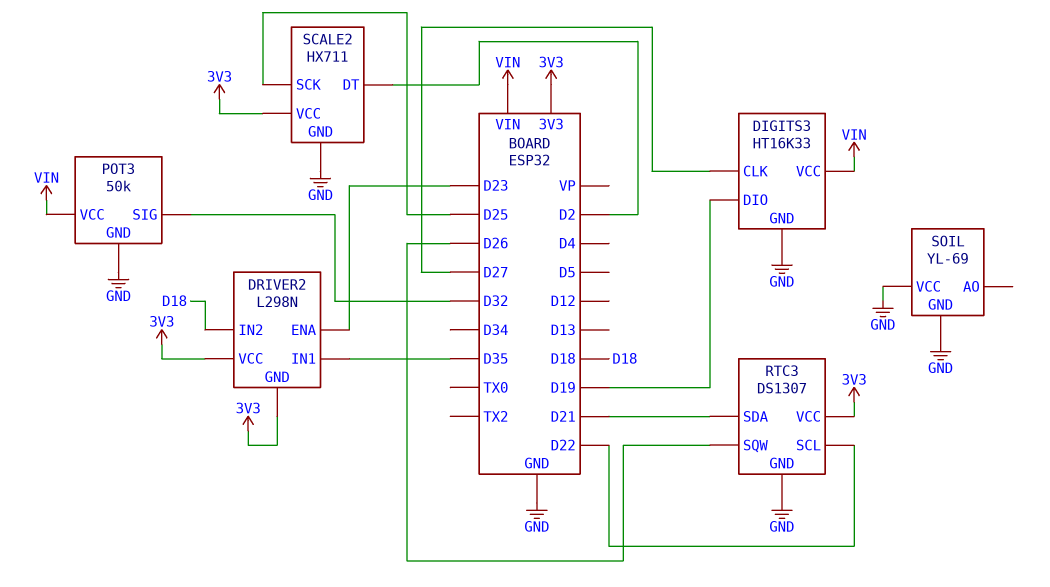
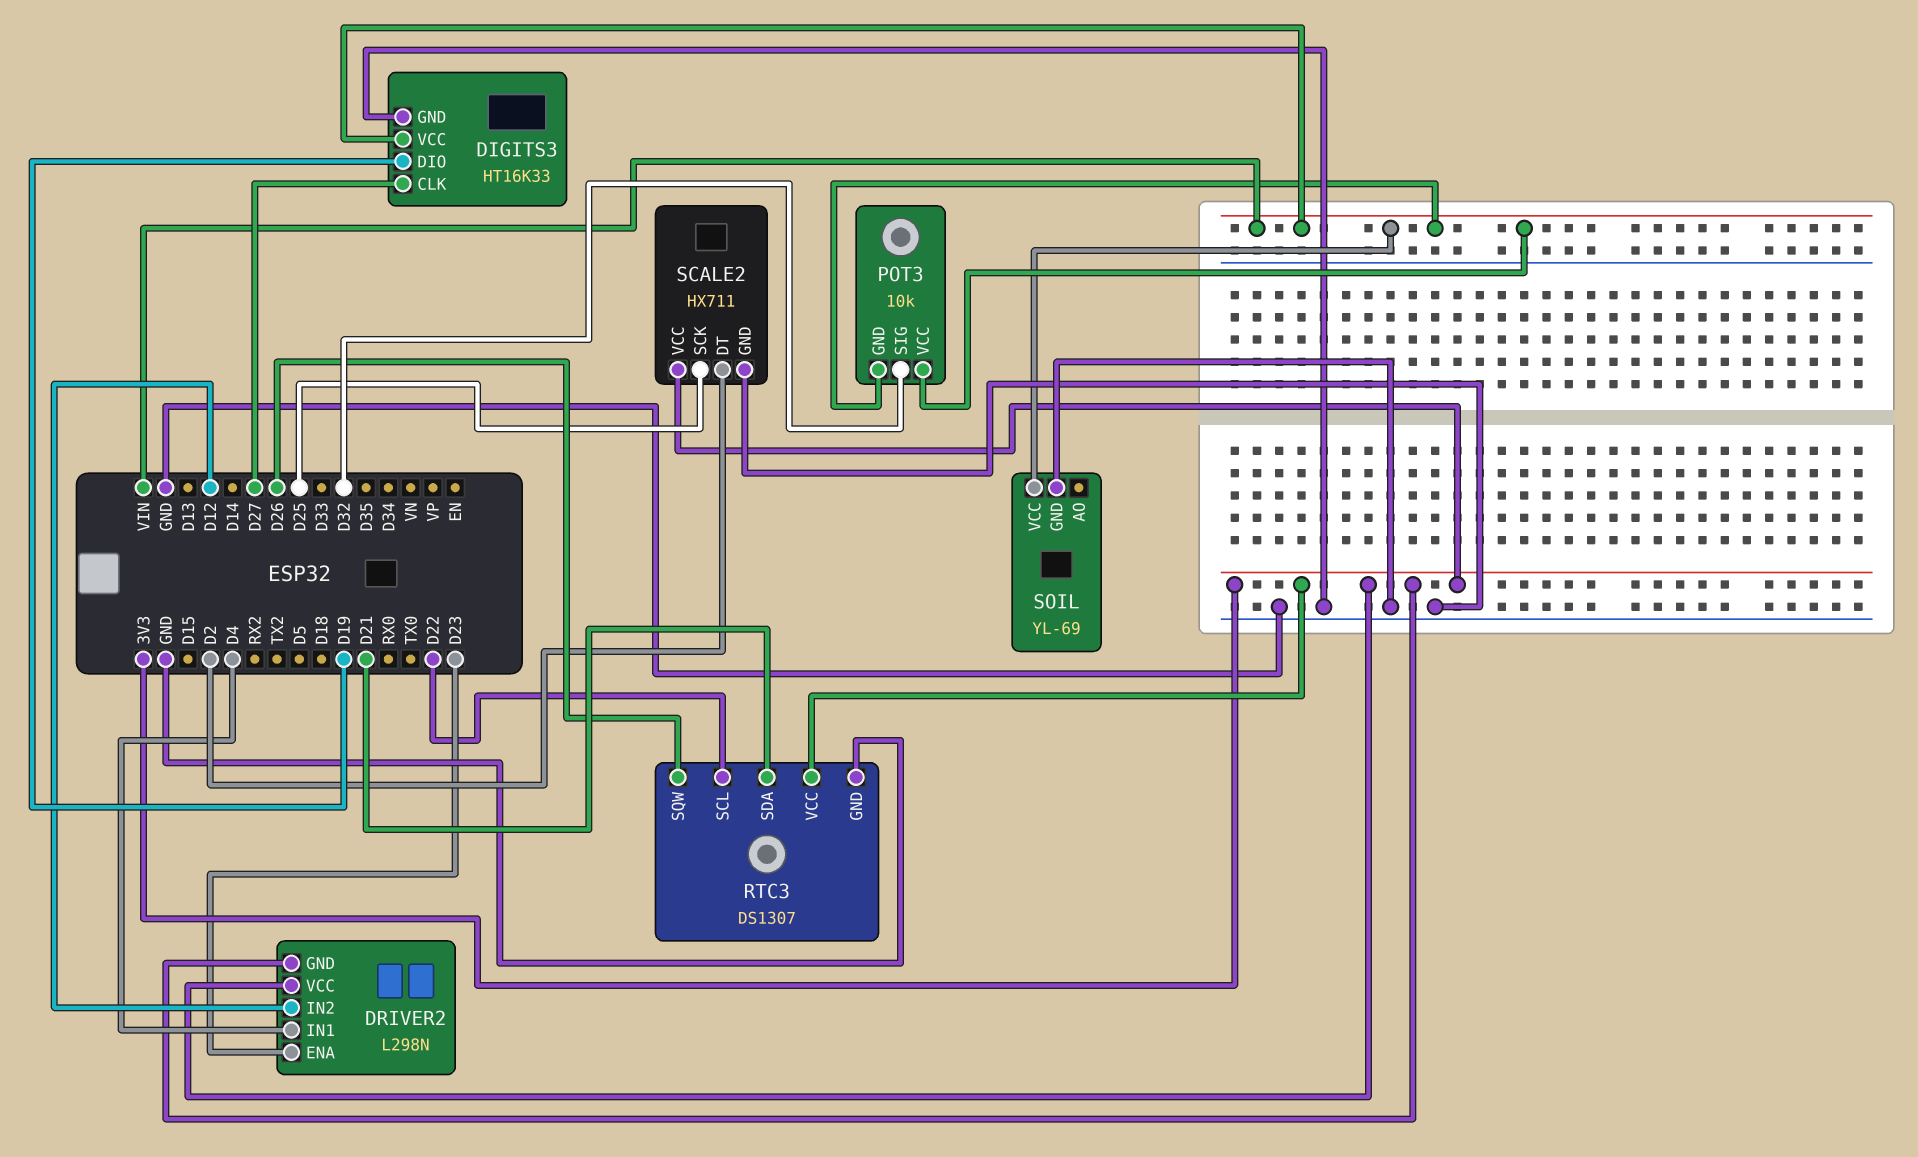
DRIVER2 pin IN1: D35 -> D4
DRIVER2 pin IN2: D18 -> D12
POT3: 50k -> 10k
POT3 pin GND: GND -> VIN
SOIL pin VCC: GND -> VIN

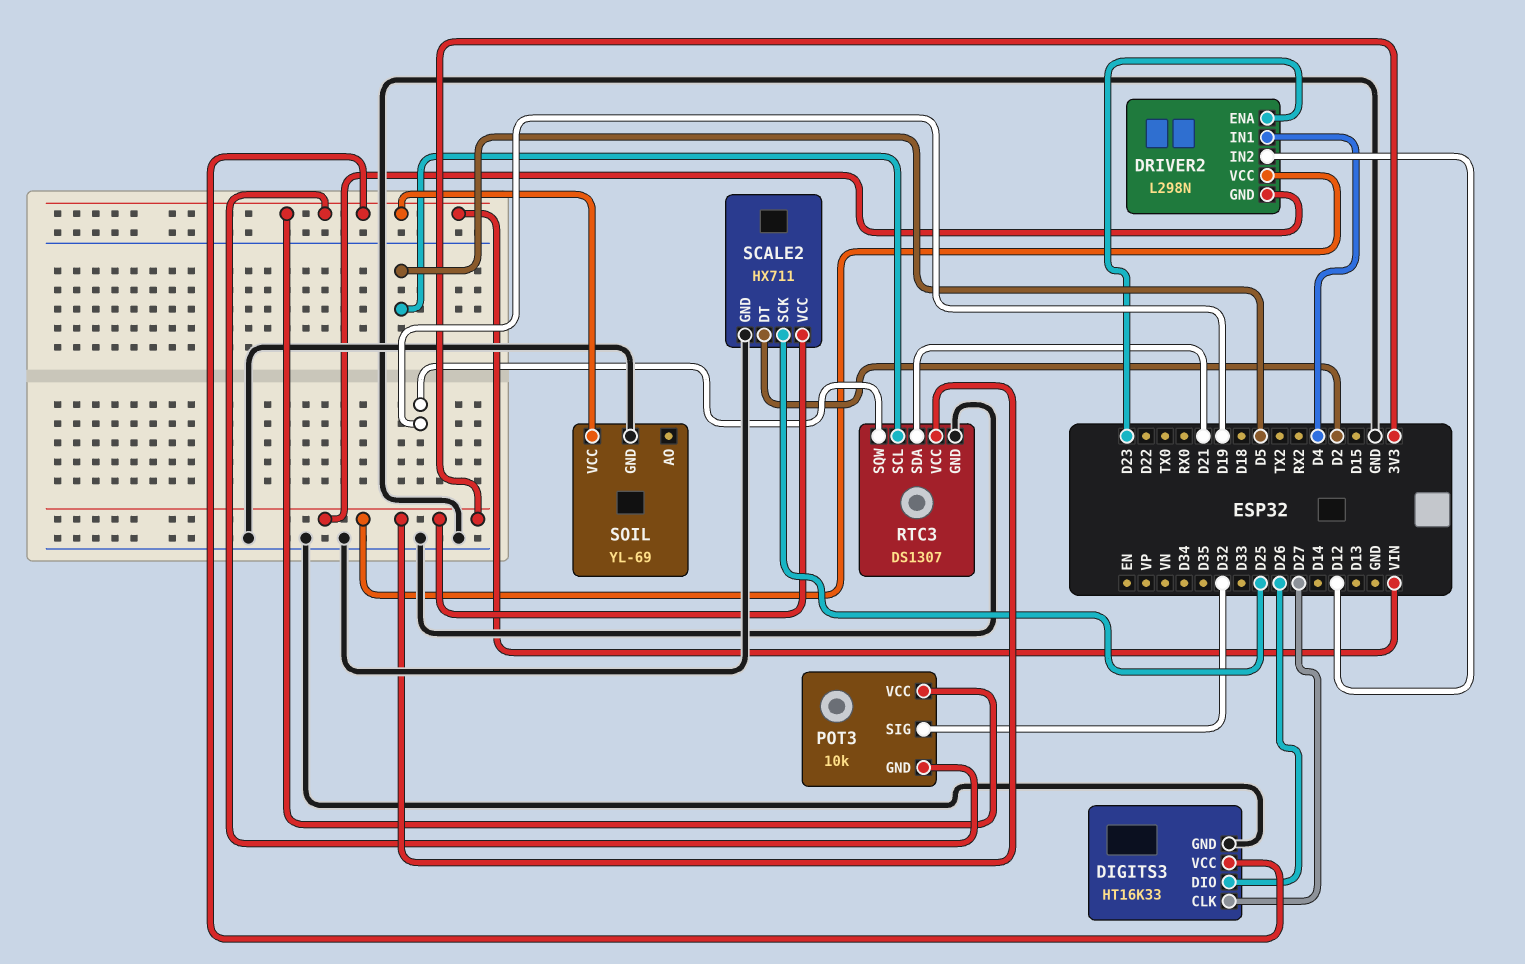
DIGITS3 pin DIO: D19 -> D26
RTC3 pin SCL: D22 -> D5
RTC3 pin SQW: D26 -> D19

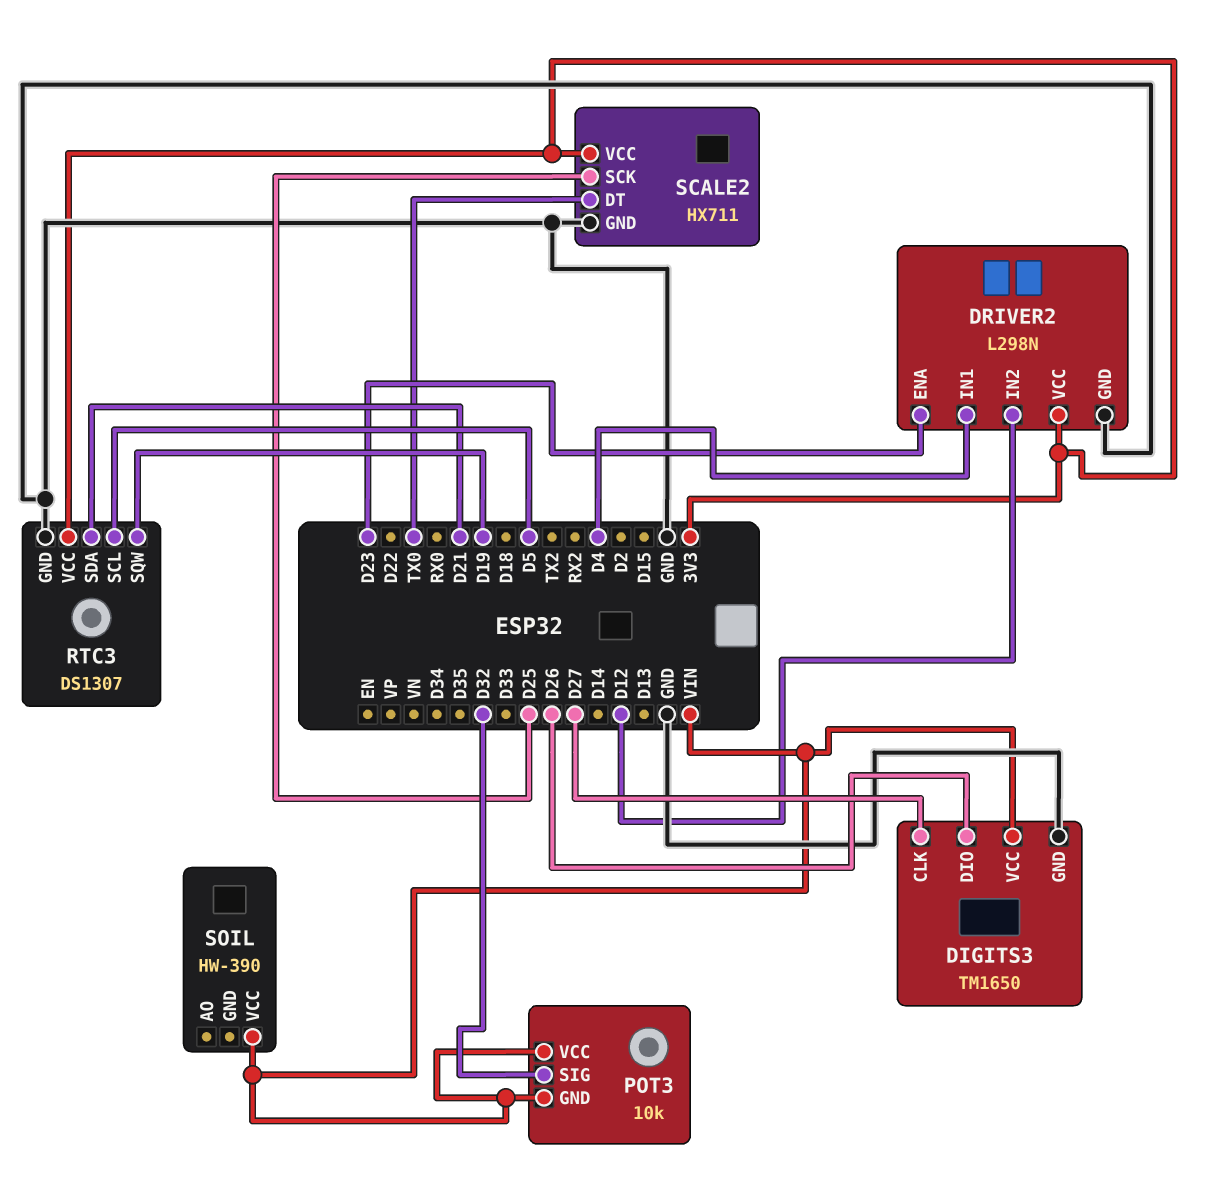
DIGITS3: HT16K33 -> TM1650
DRIVER2 pin GND: 3V3 -> GND
SCALE2 pin DT: D2 -> TX0
SOIL: YL-69 -> HW-390
SOIL pin GND: GND -> none

